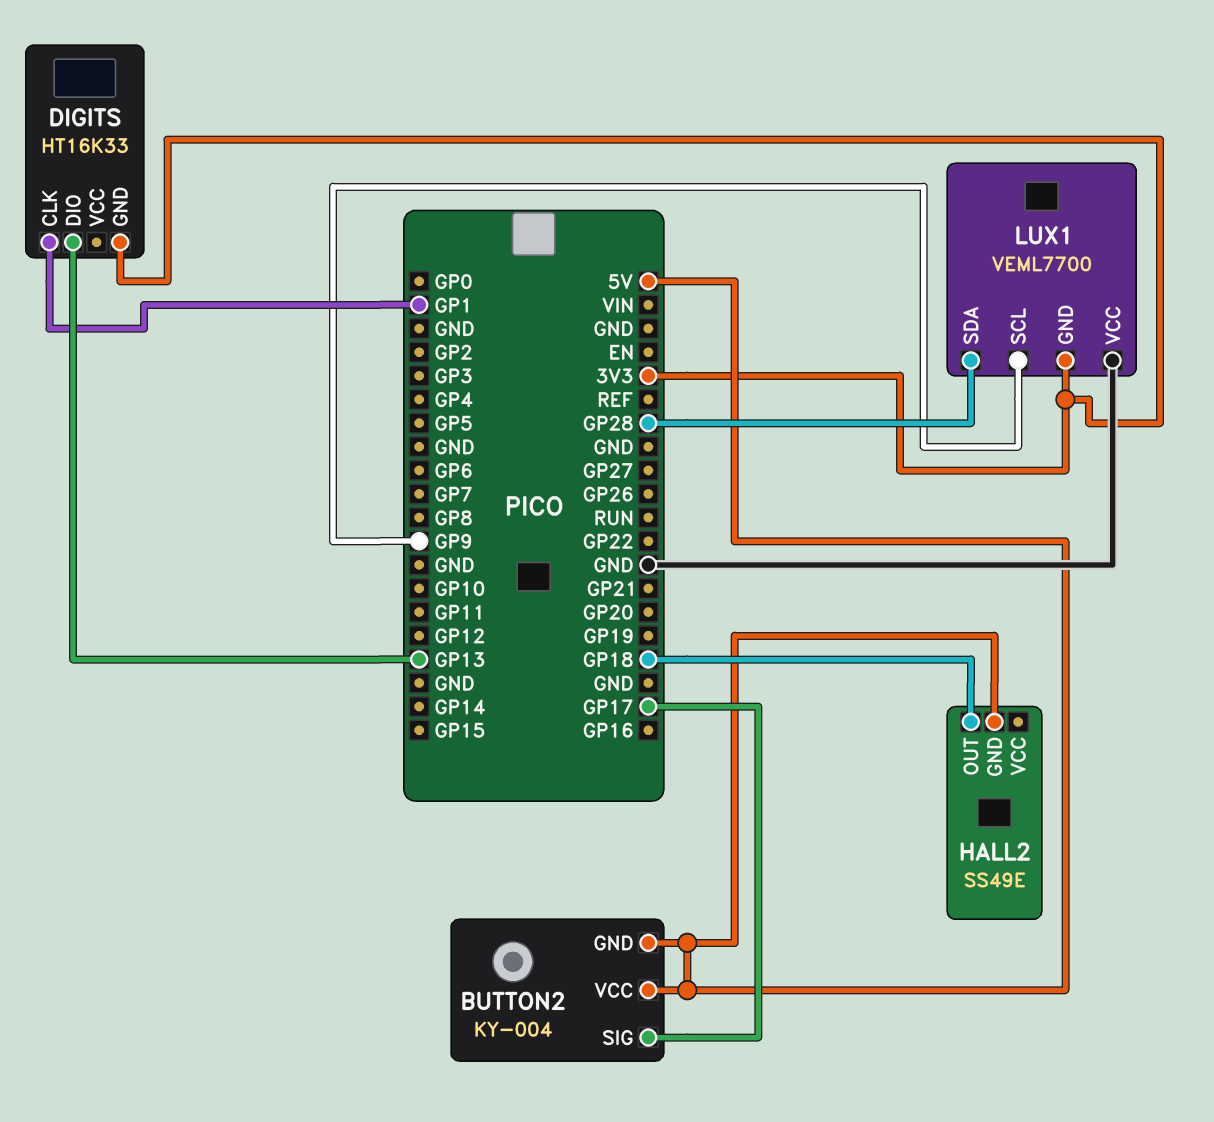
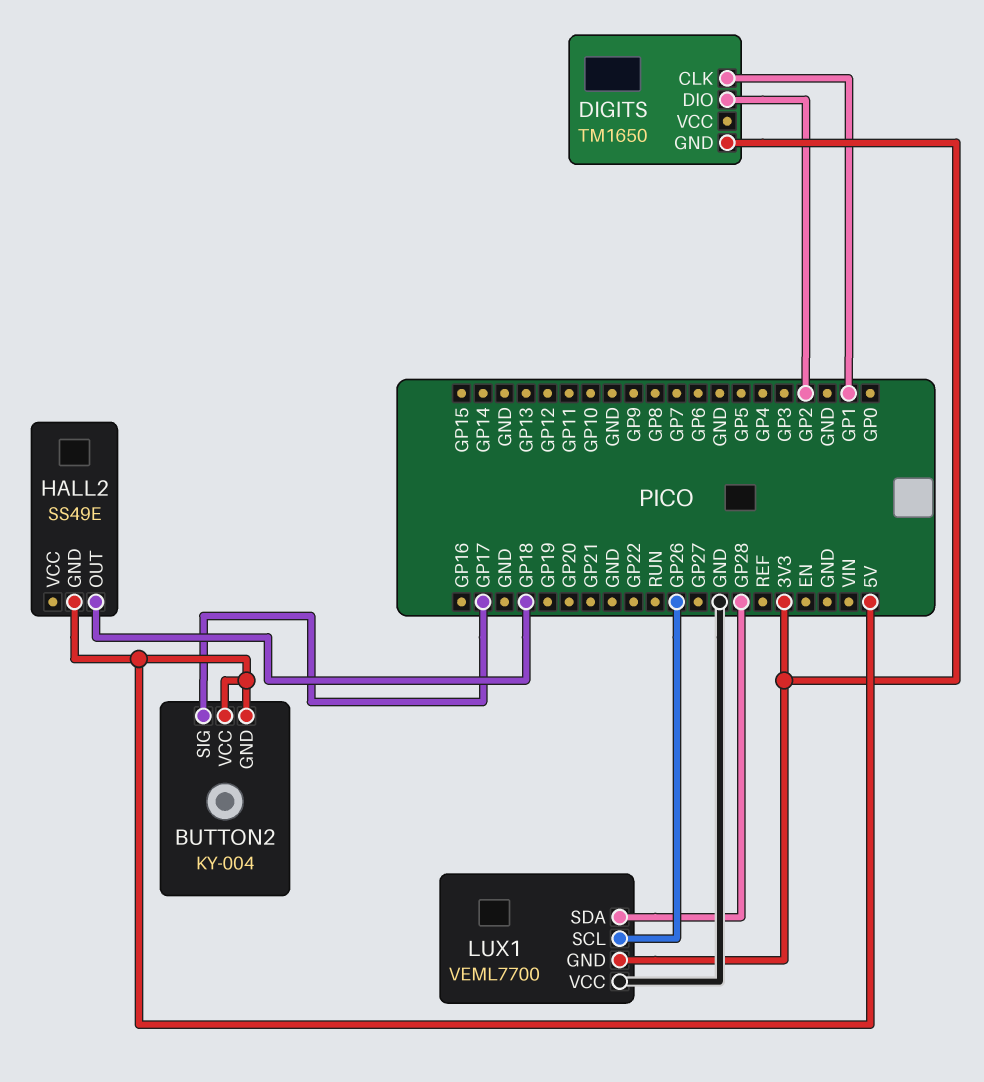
DIGITS: HT16K33 -> TM1650
DIGITS pin DIO: GP13 -> GP2
LUX1 pin SCL: GP9 -> GP26

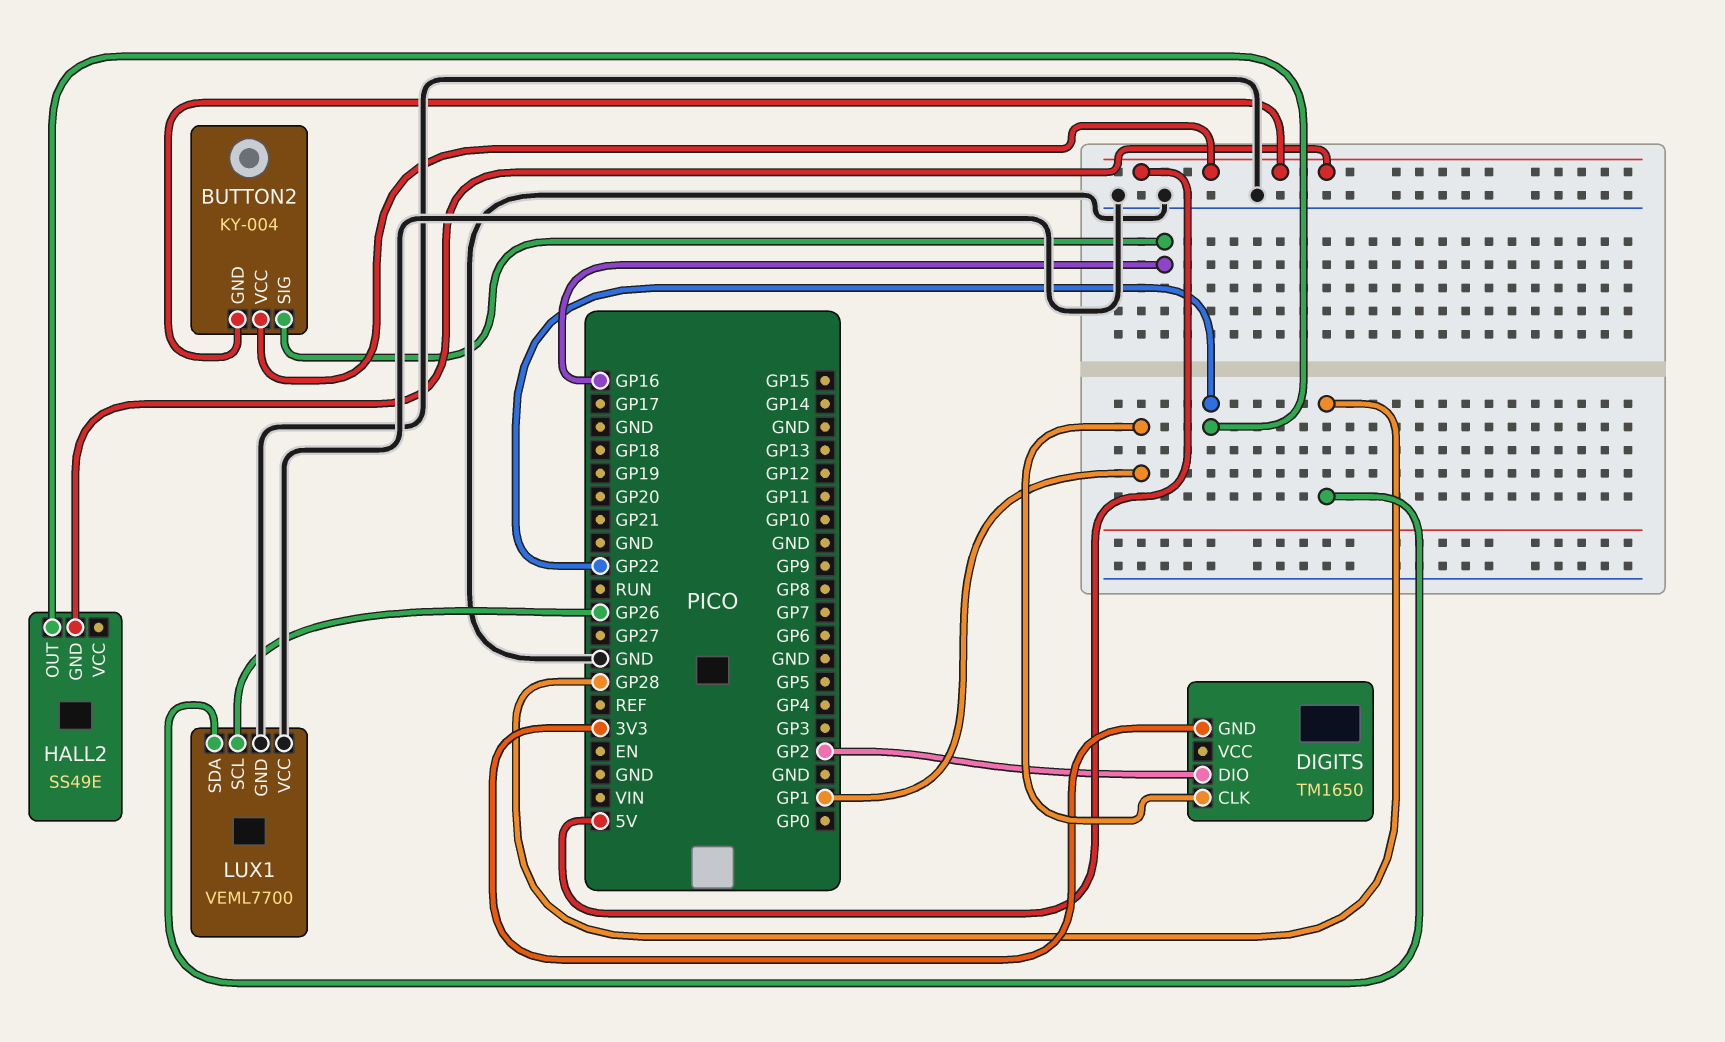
BUTTON2 pin SIG: GP17 -> GP16
HALL2 pin OUT: GP18 -> GP22
LUX1 pin GND: 3V3 -> GND

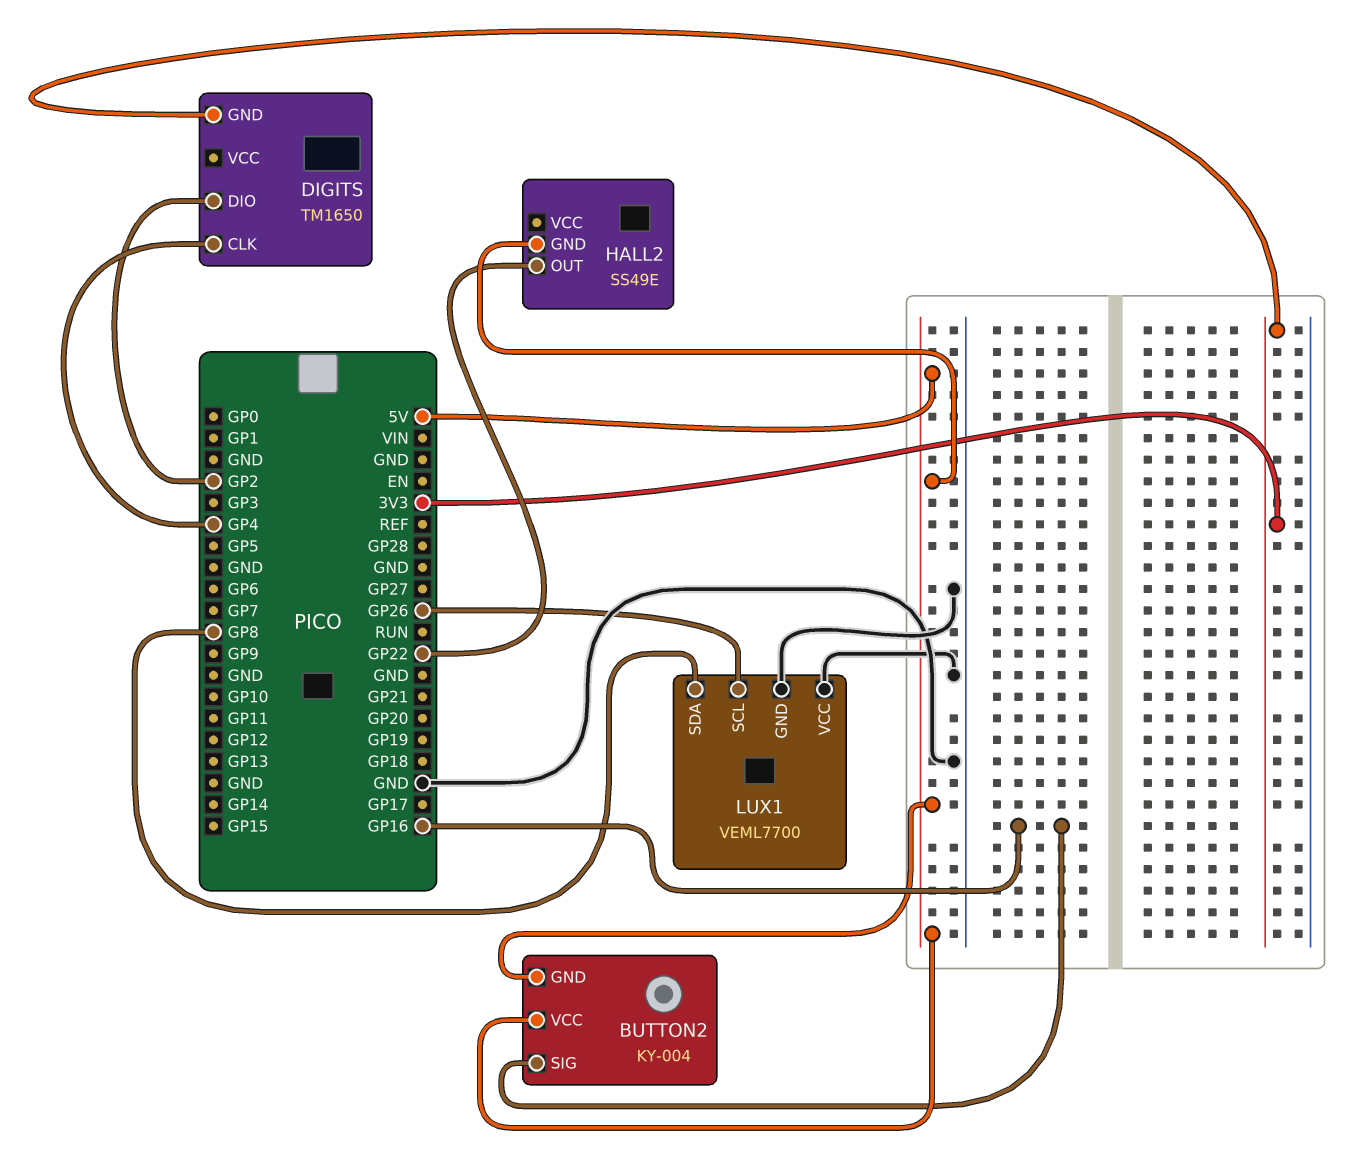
DIGITS pin CLK: GP1 -> GP4
LUX1 pin SDA: GP28 -> GP8

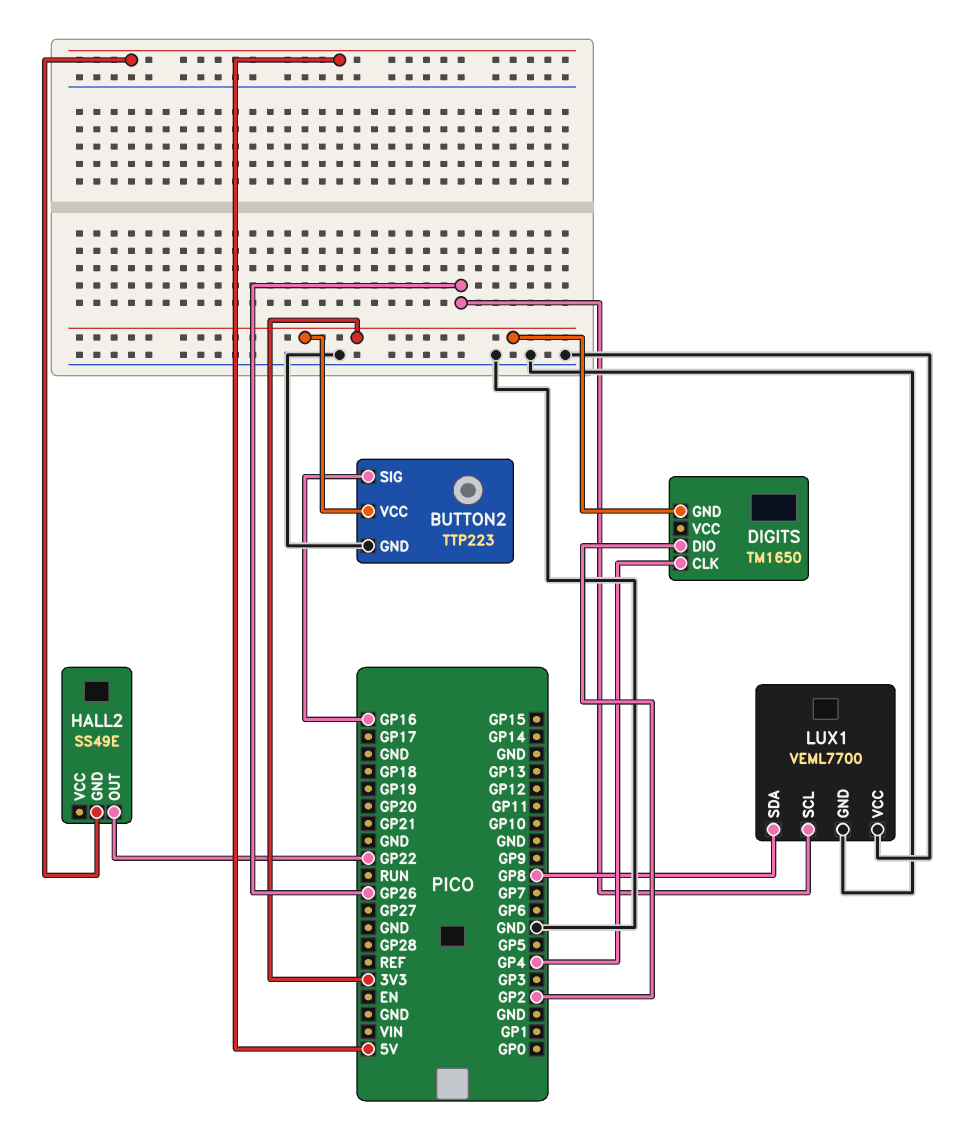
BUTTON2: KY-004 -> TTP223
BUTTON2 pin GND: 5V -> GND
BUTTON2 pin VCC: 5V -> 3V3

